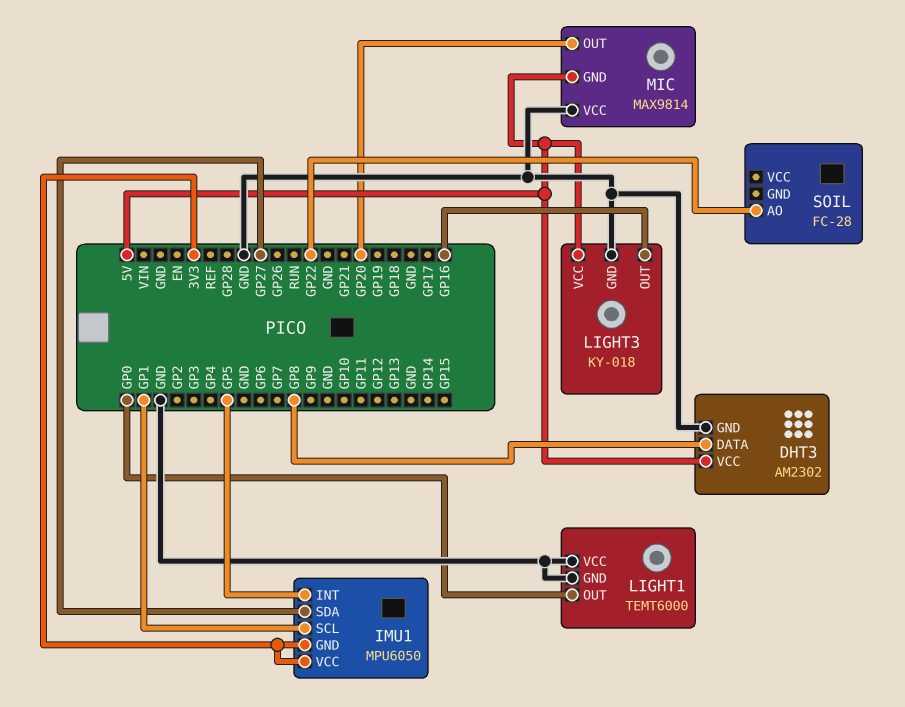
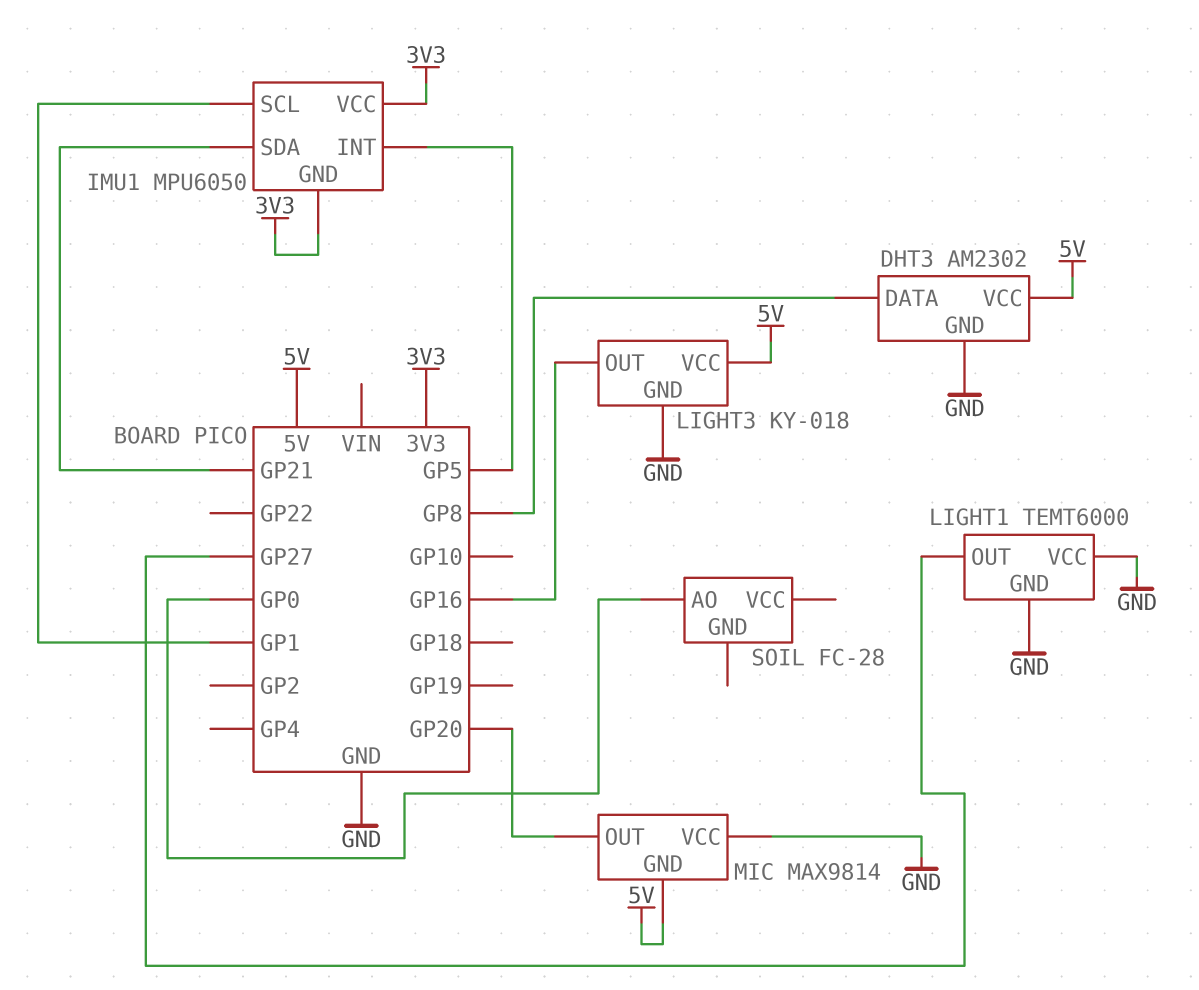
IMU1 pin SDA: GP27 -> GP21
LIGHT1 pin OUT: GP0 -> GP27
SOIL pin AO: GP22 -> GP0

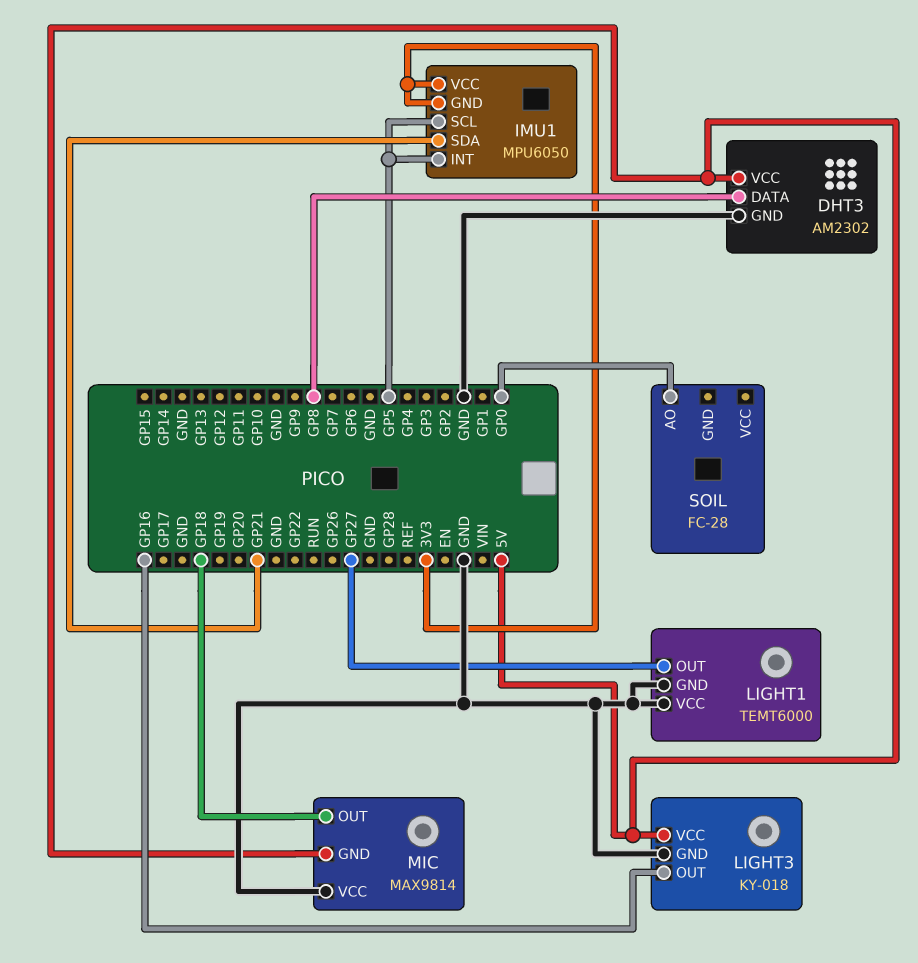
IMU1 pin SCL: GP1 -> GP5
MIC pin OUT: GP20 -> GP18

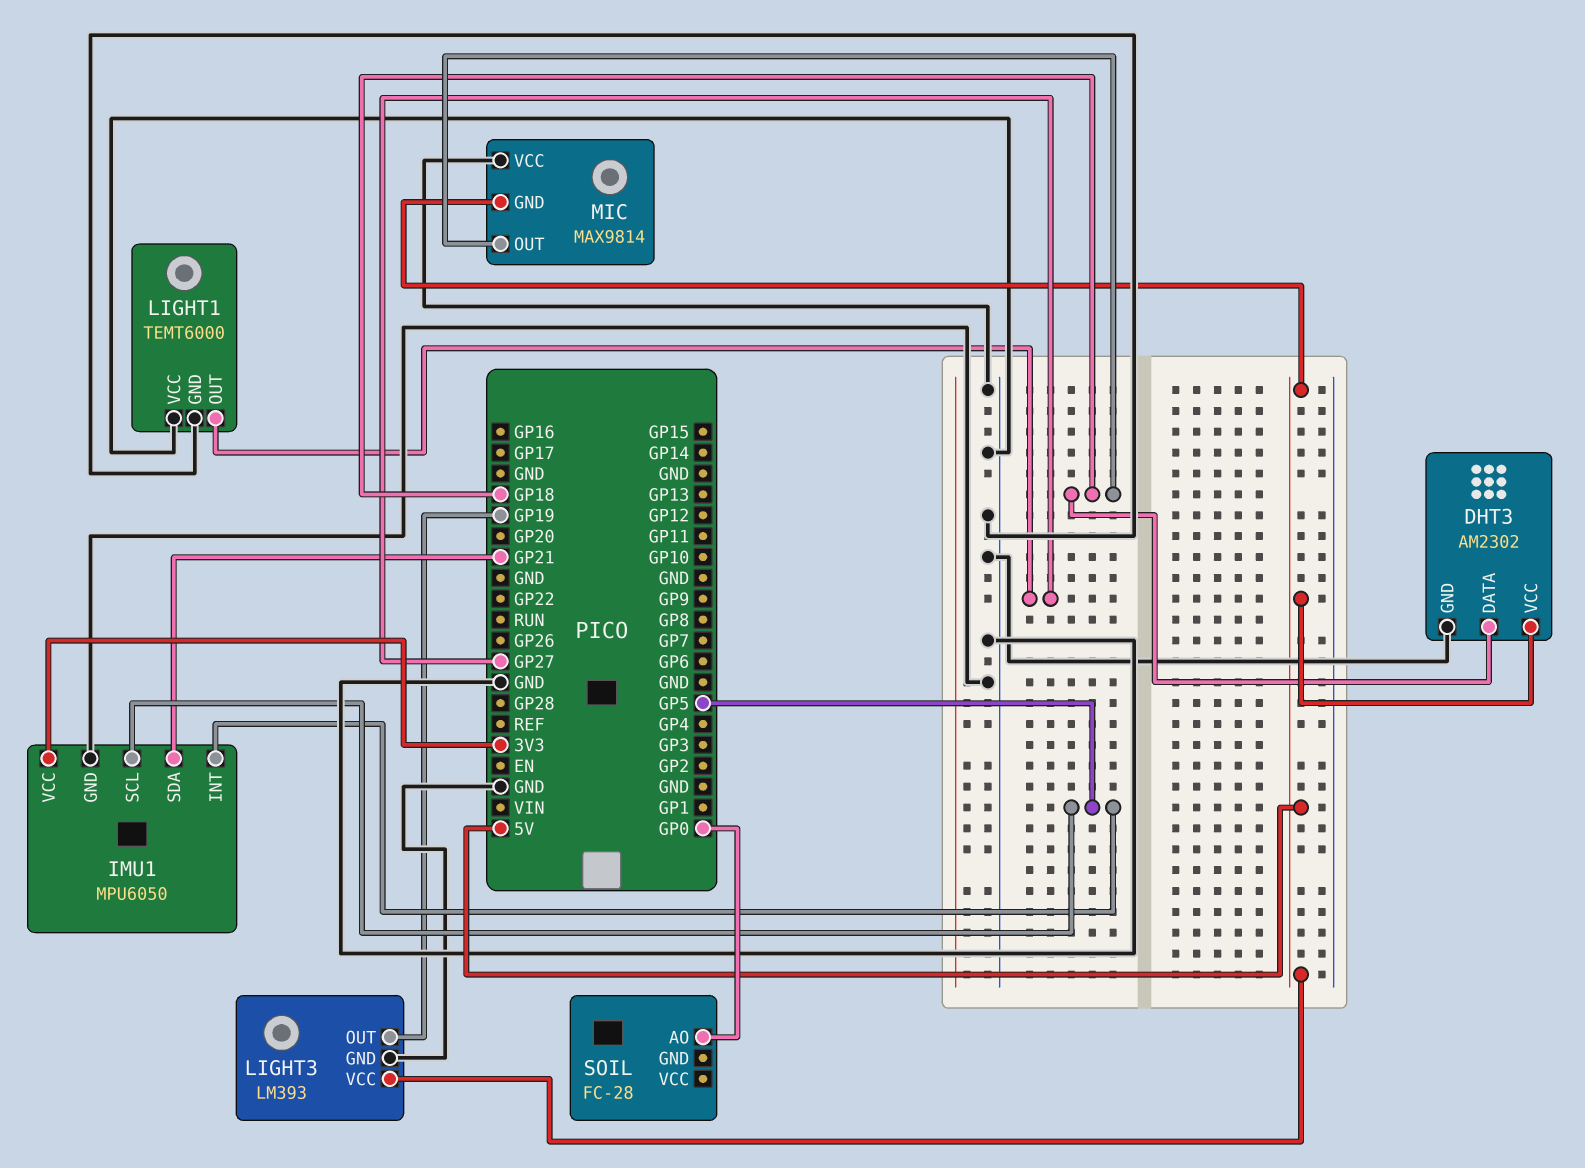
DHT3 pin DATA: GP8 -> GP18
IMU1 pin GND: 3V3 -> GND
LIGHT3: KY-018 -> LM393
LIGHT3 pin OUT: GP16 -> GP19

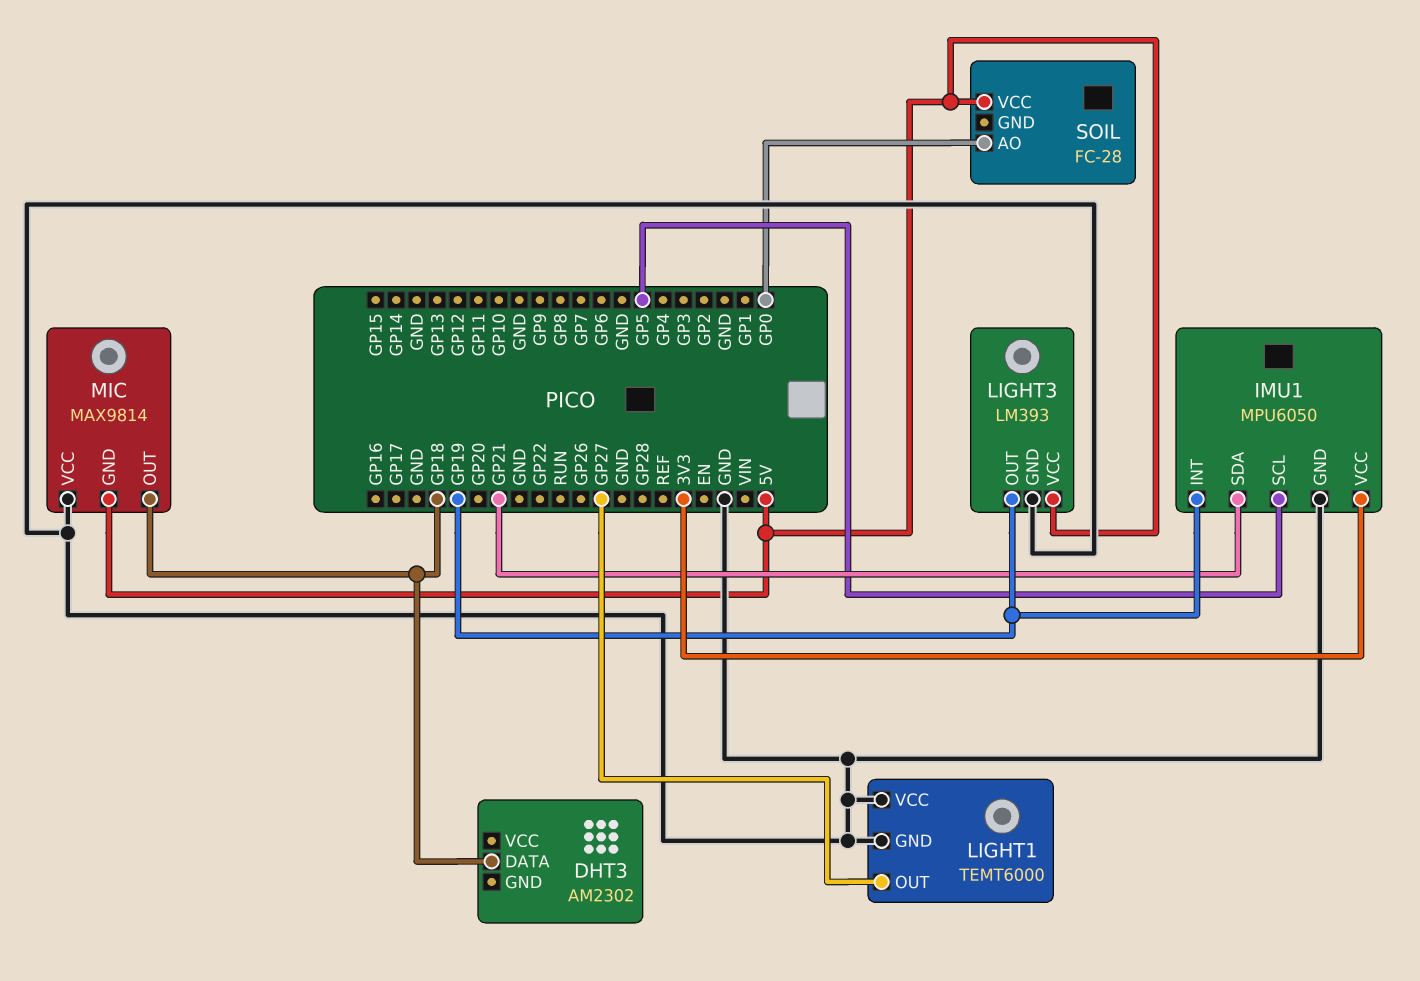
DHT3 pin GND: GND -> none
DHT3 pin VCC: 5V -> none
IMU1 pin INT: GP5 -> GP19
SOIL pin VCC: none -> 5V

